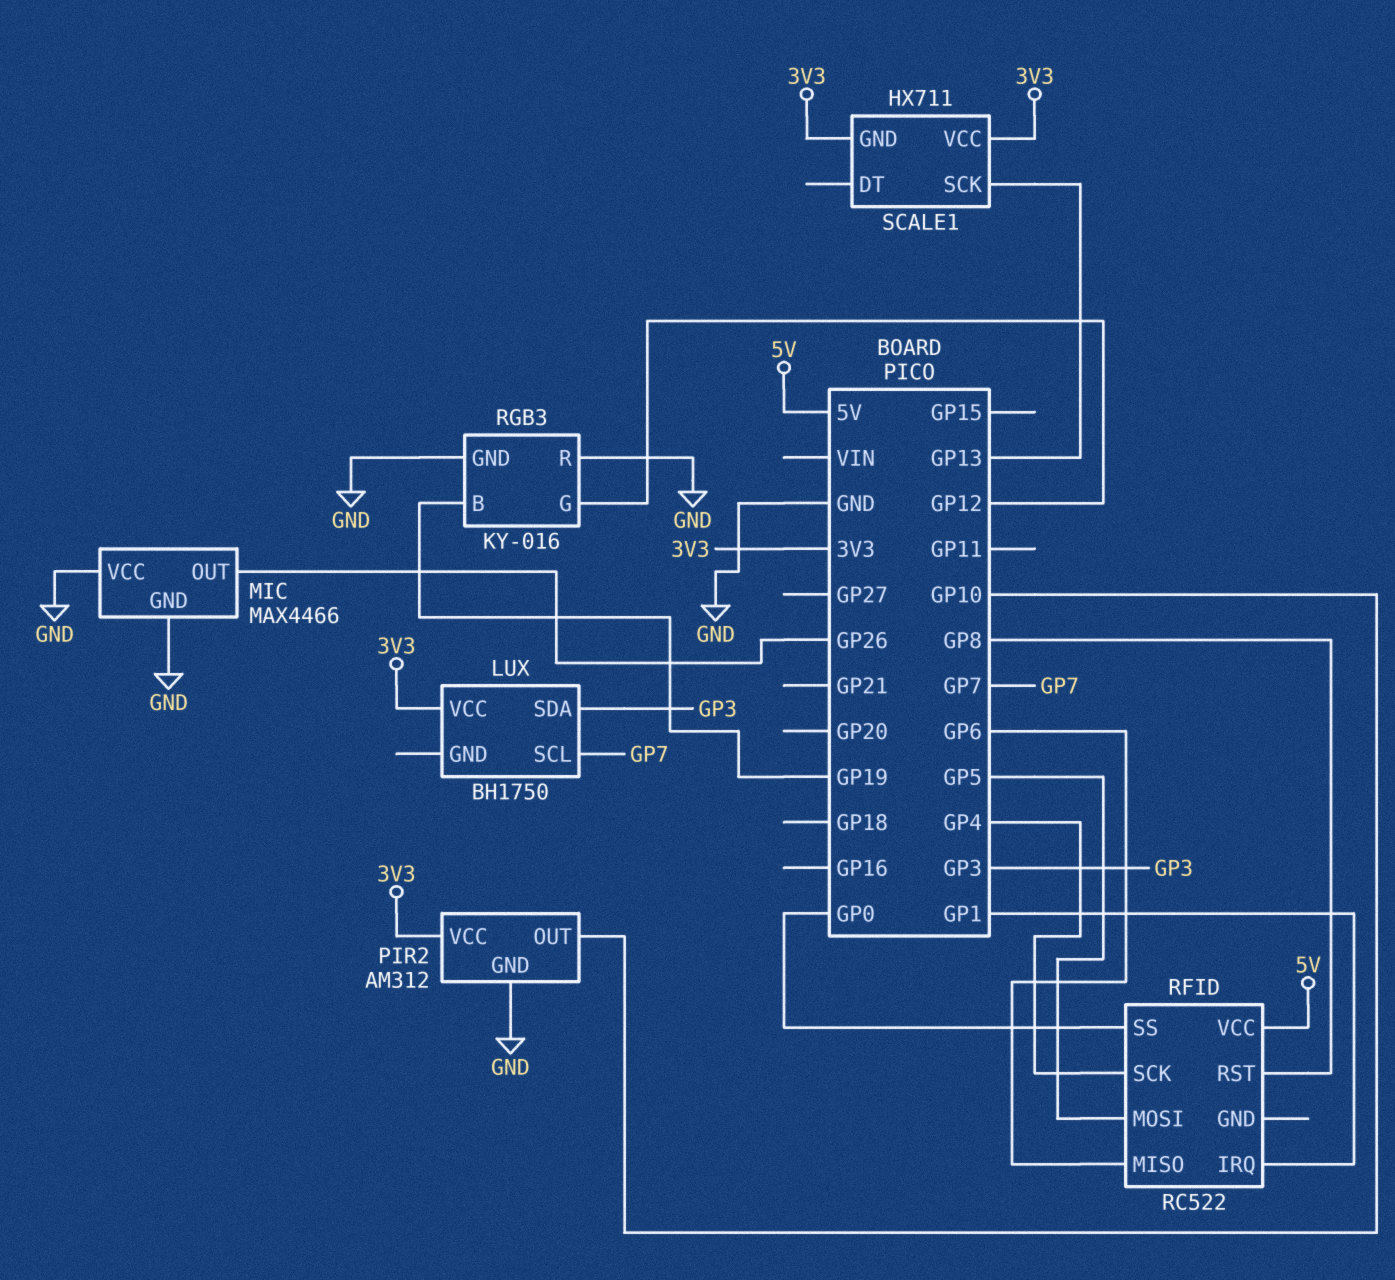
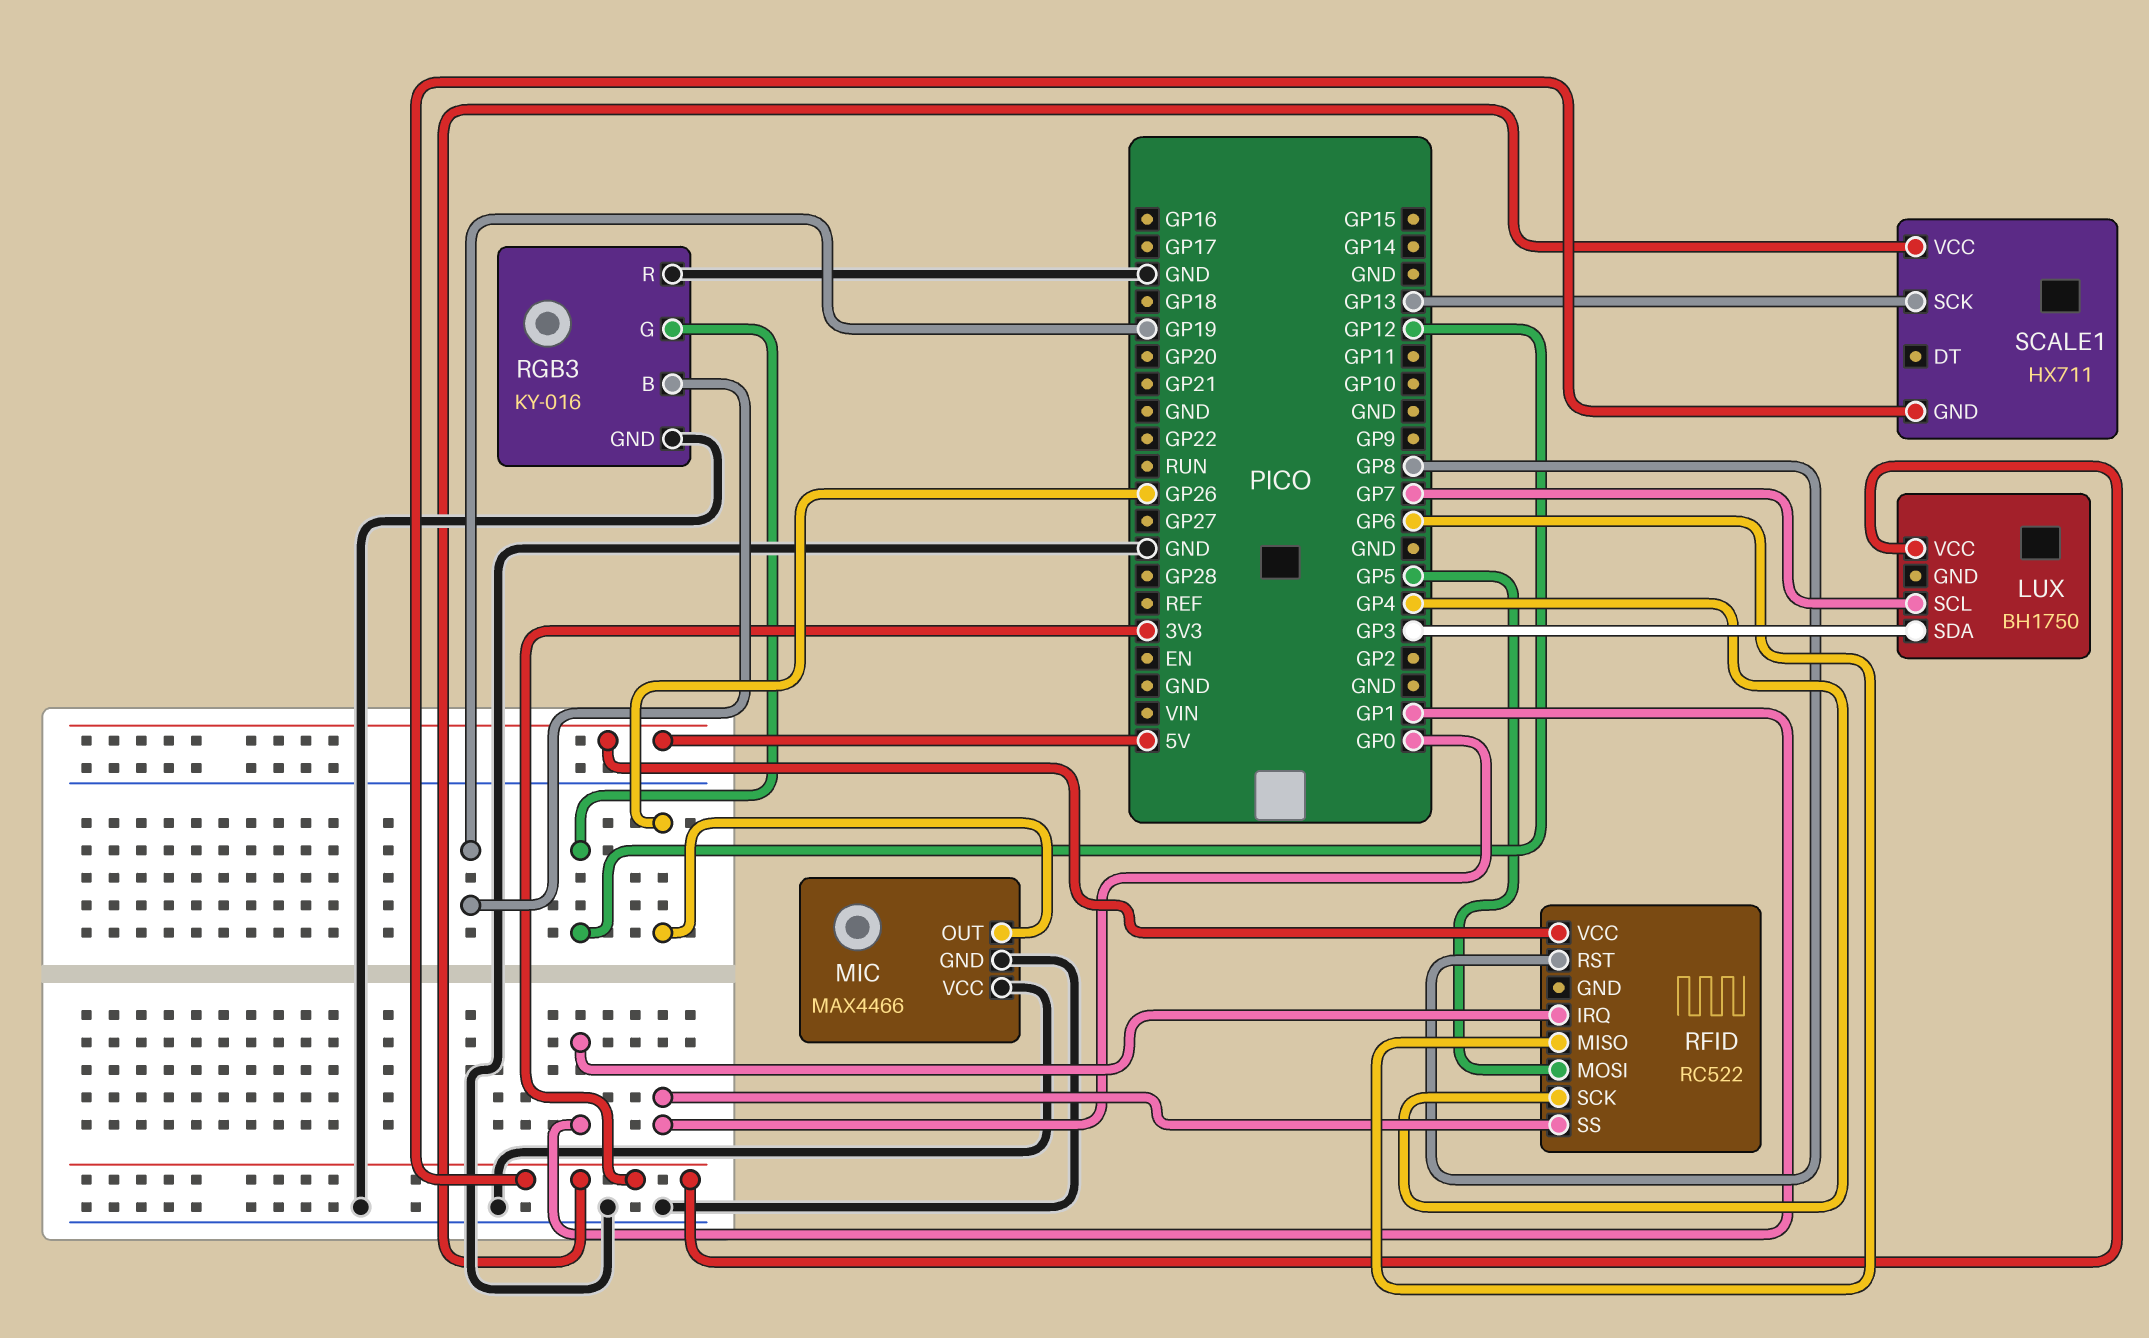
PIR2: AM312 -> none
PIR2 pin GND: GND -> none
PIR2 pin OUT: GP10 -> none
PIR2 pin VCC: 3V3 -> none

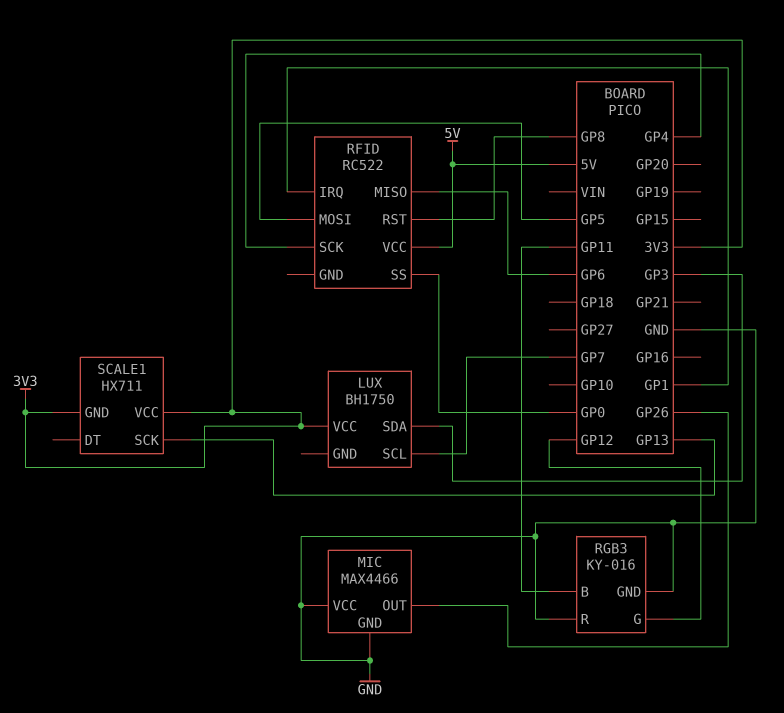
RGB3 pin B: GP19 -> GP11

